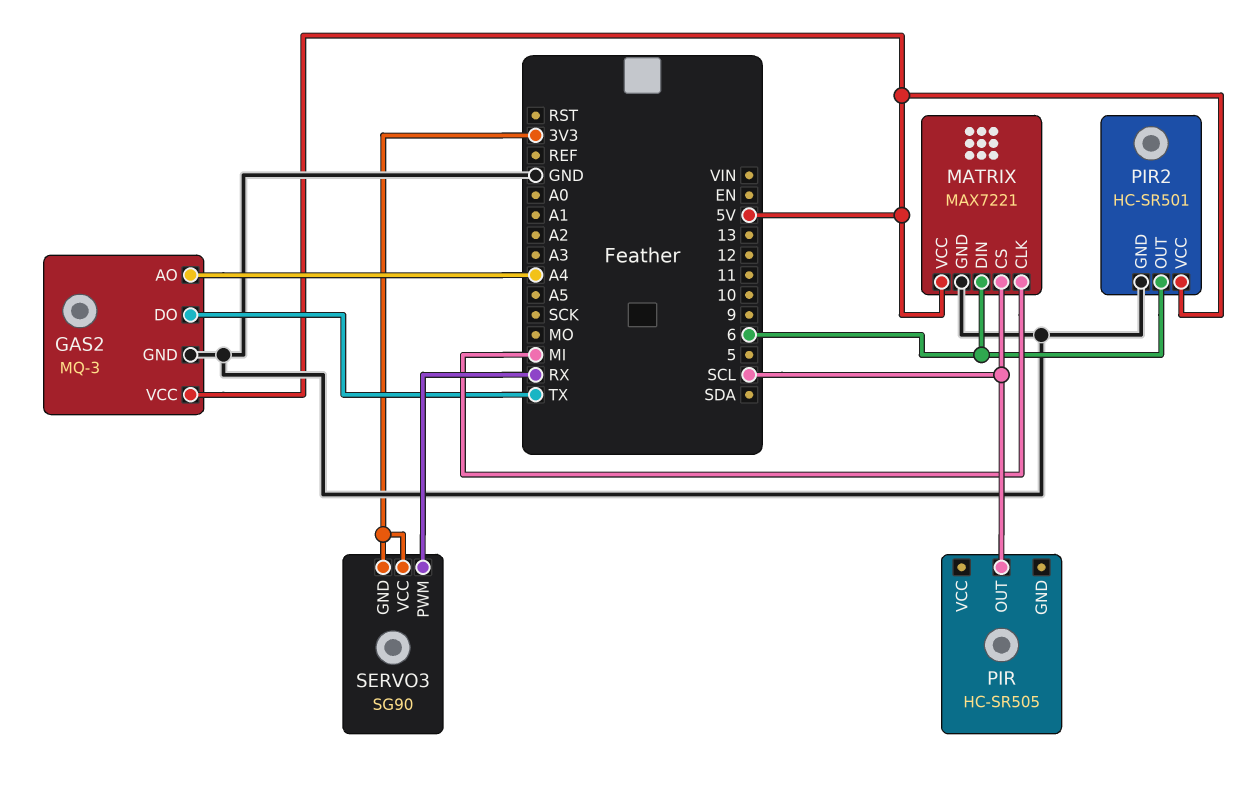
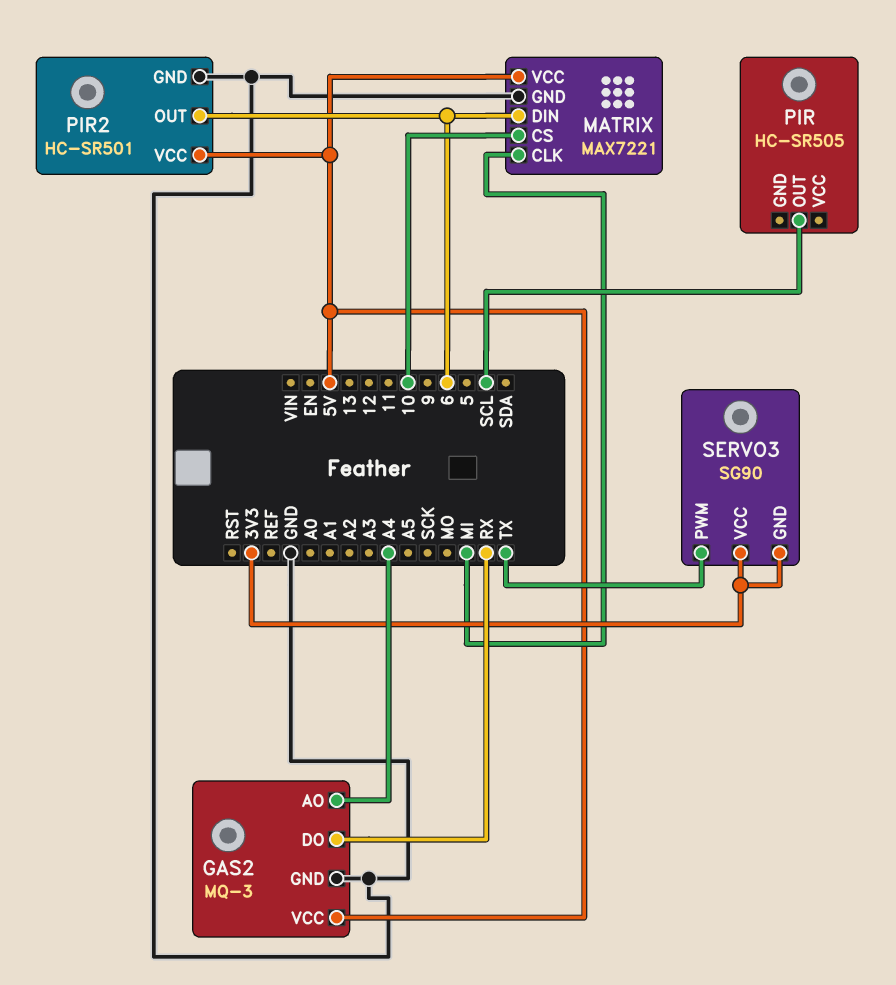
GAS2 pin DO: TX -> RX
MATRIX pin CS: SCL -> 10
SERVO3 pin PWM: RX -> TX

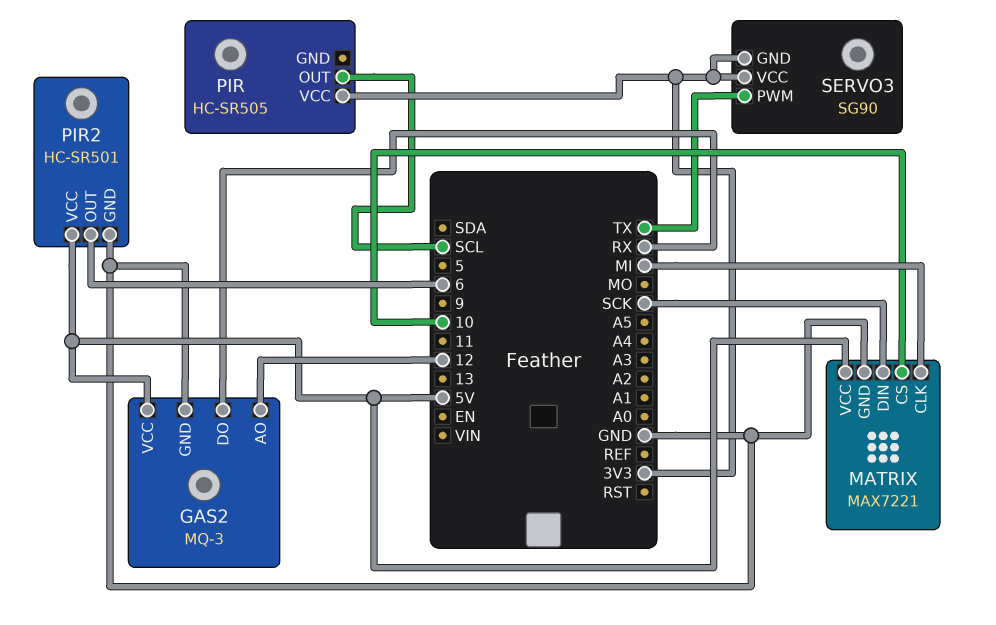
GAS2 pin AO: A4 -> 12
MATRIX pin DIN: 6 -> SCK
PIR pin VCC: none -> 3V3

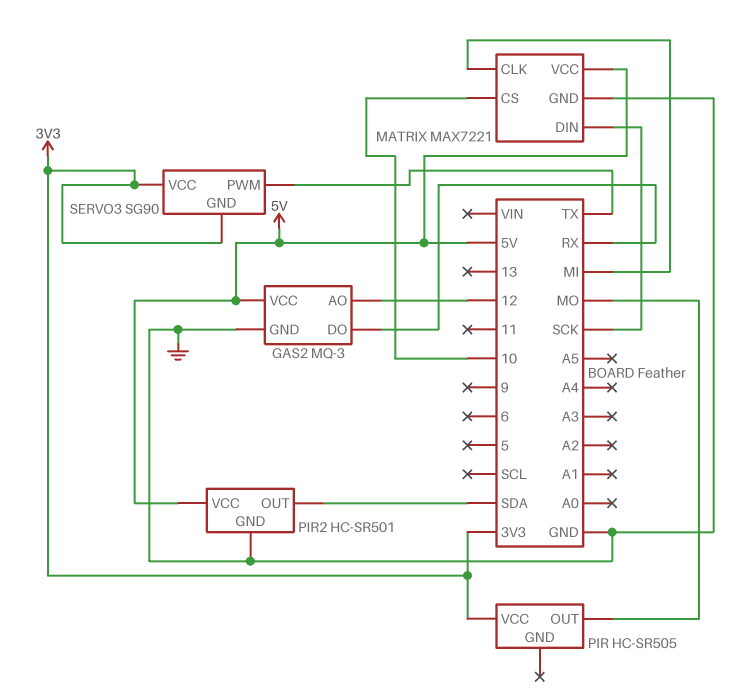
PIR pin OUT: SCL -> MO
PIR2 pin OUT: 6 -> SDA

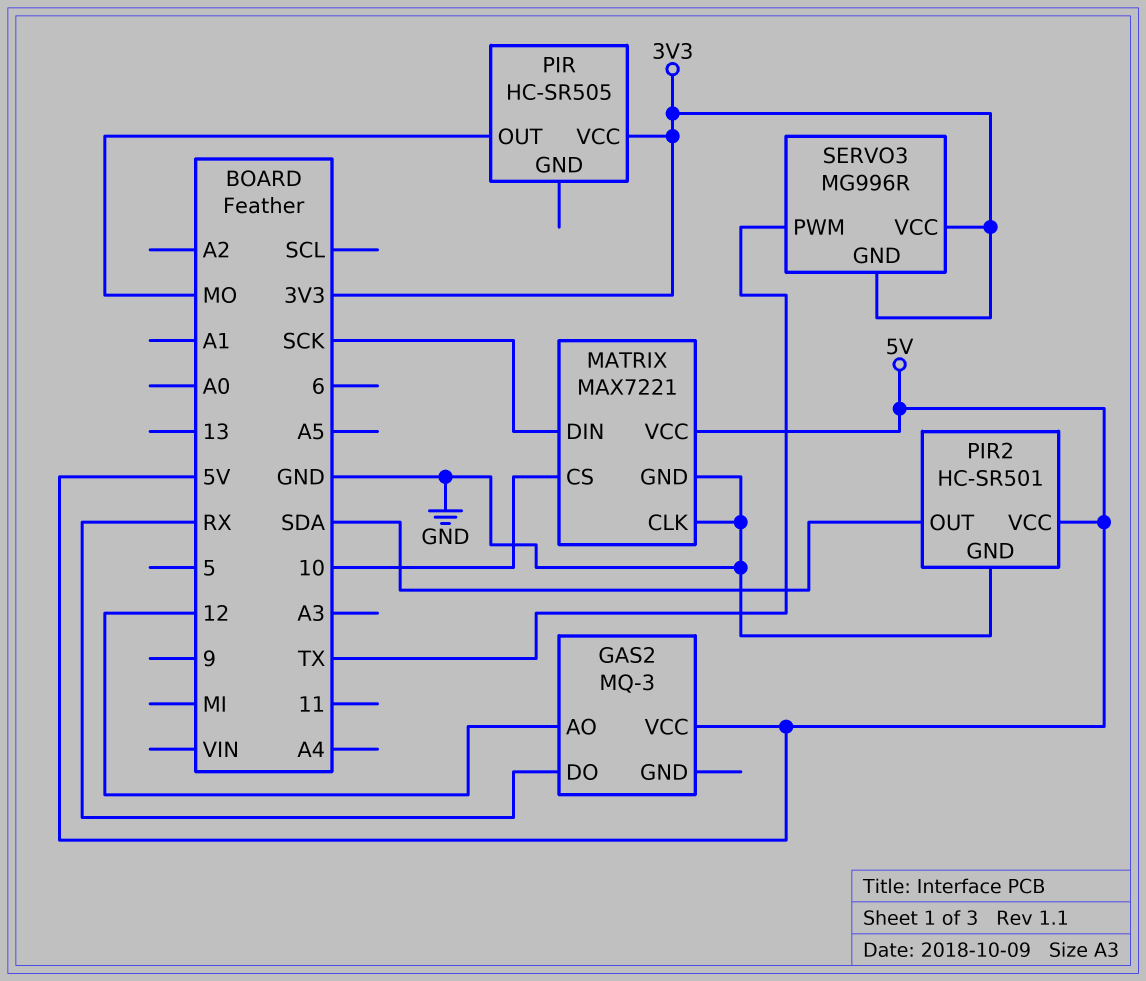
GAS2 pin GND: GND -> none
MATRIX pin CLK: MI -> GND
SERVO3: SG90 -> MG996R

